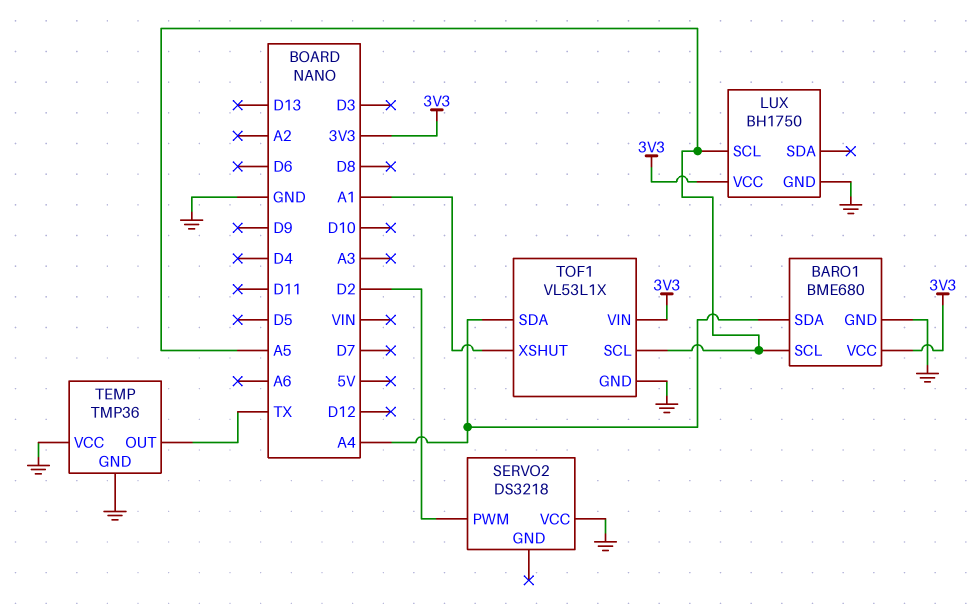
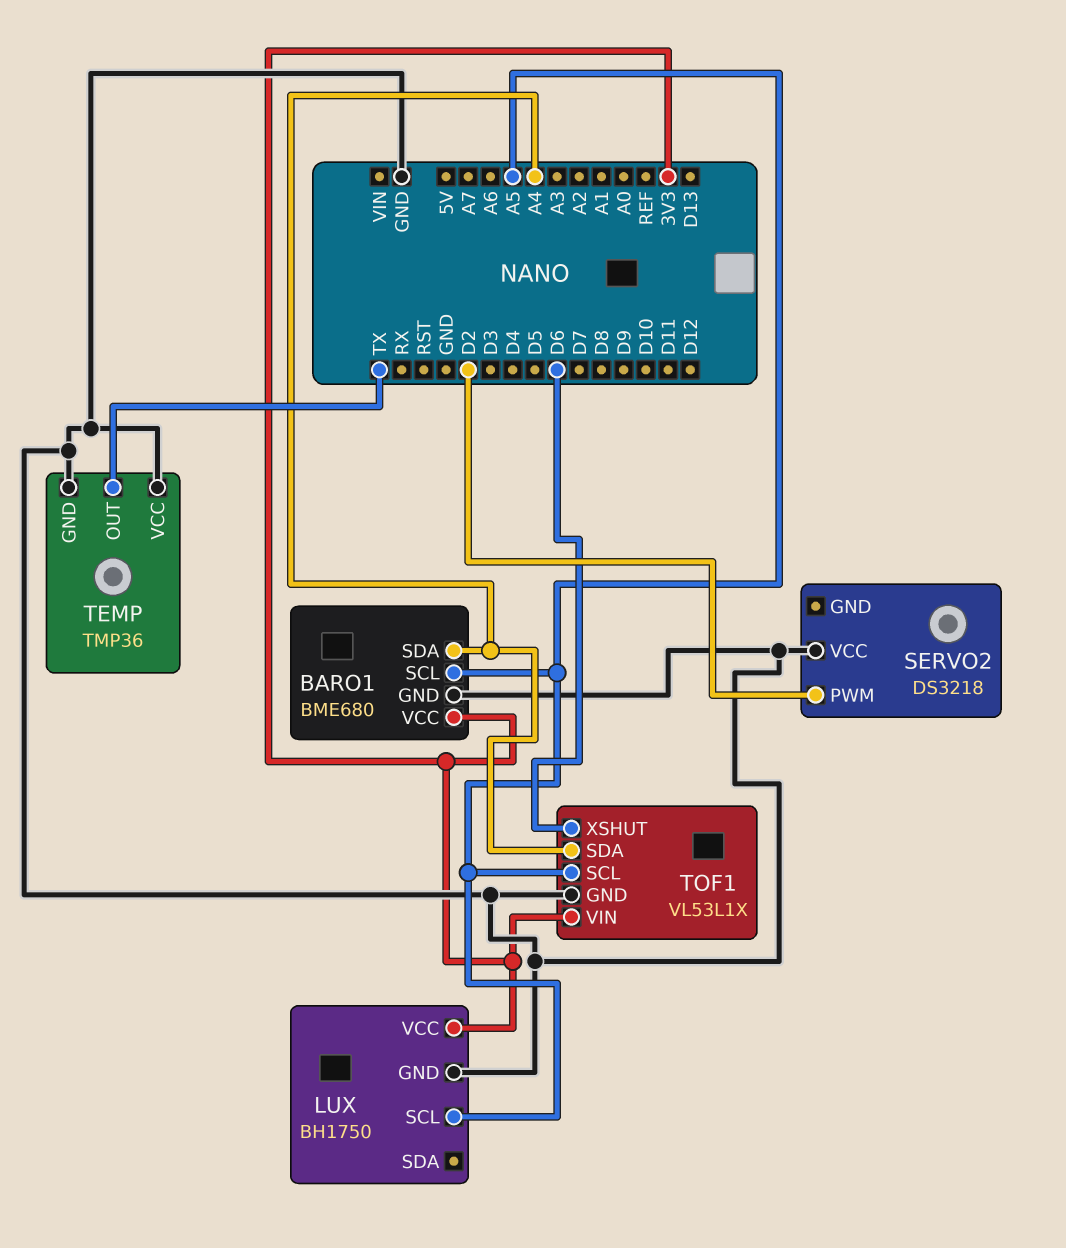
TOF1 pin XSHUT: A1 -> D6

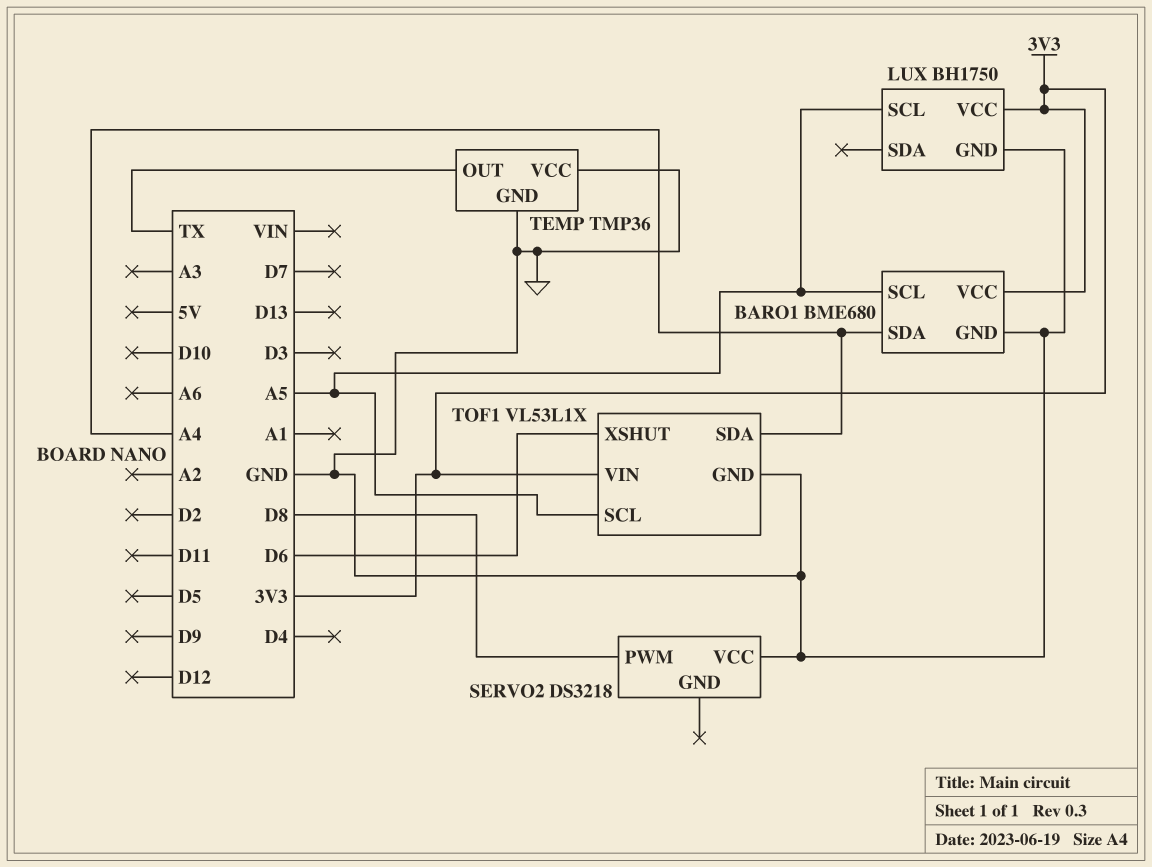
SERVO2 pin PWM: D2 -> D8

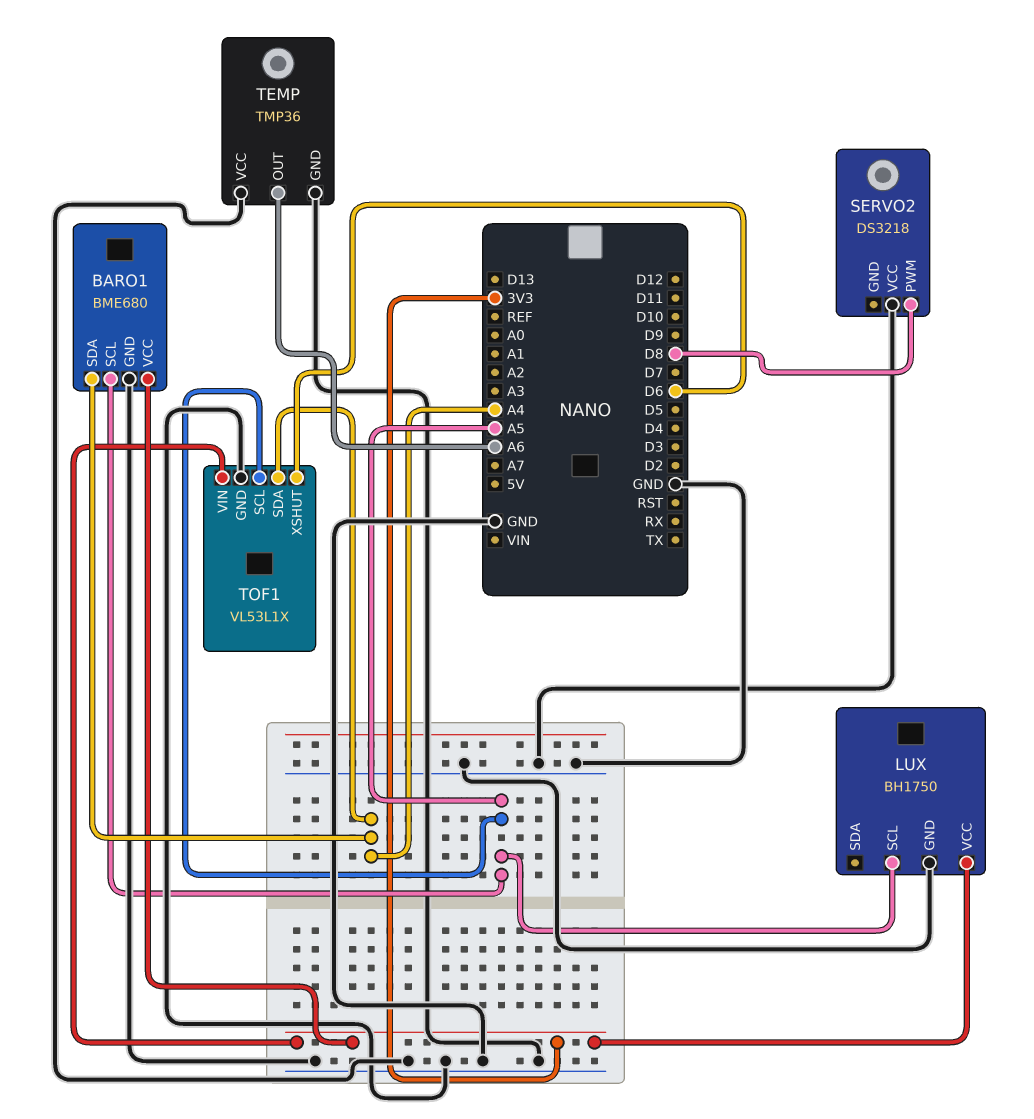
TEMP pin OUT: TX -> A6

